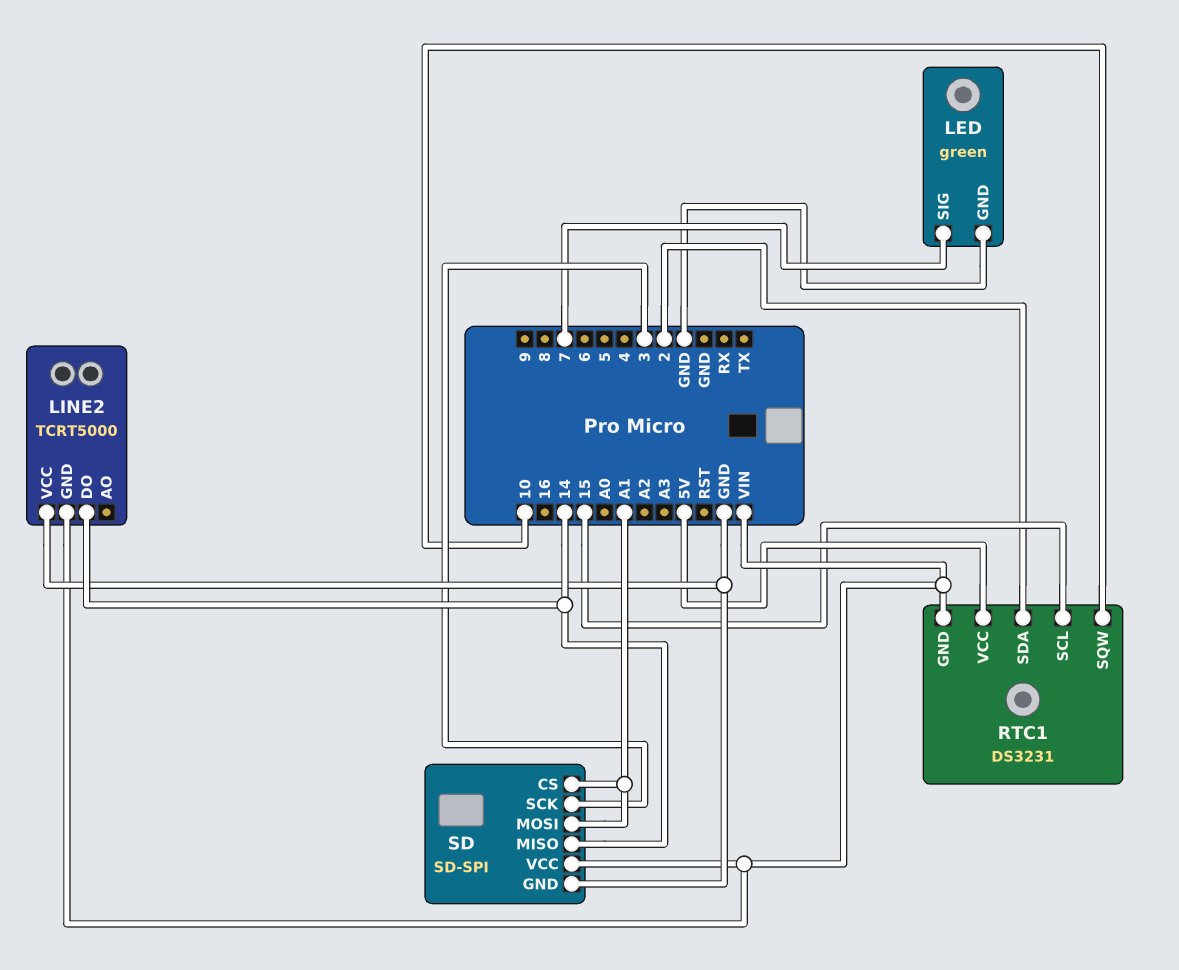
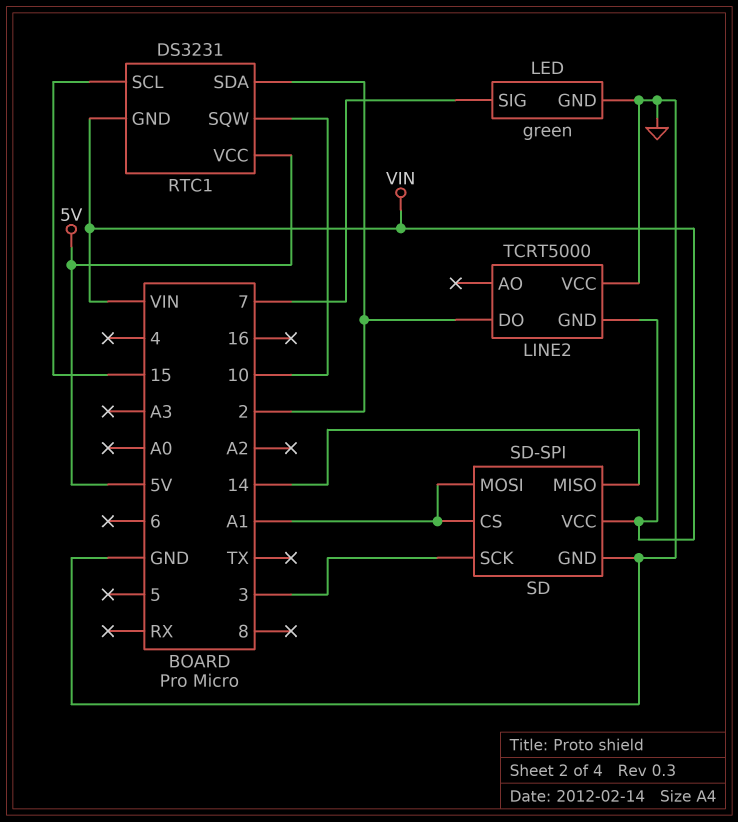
LINE2 pin DO: 14 -> 2

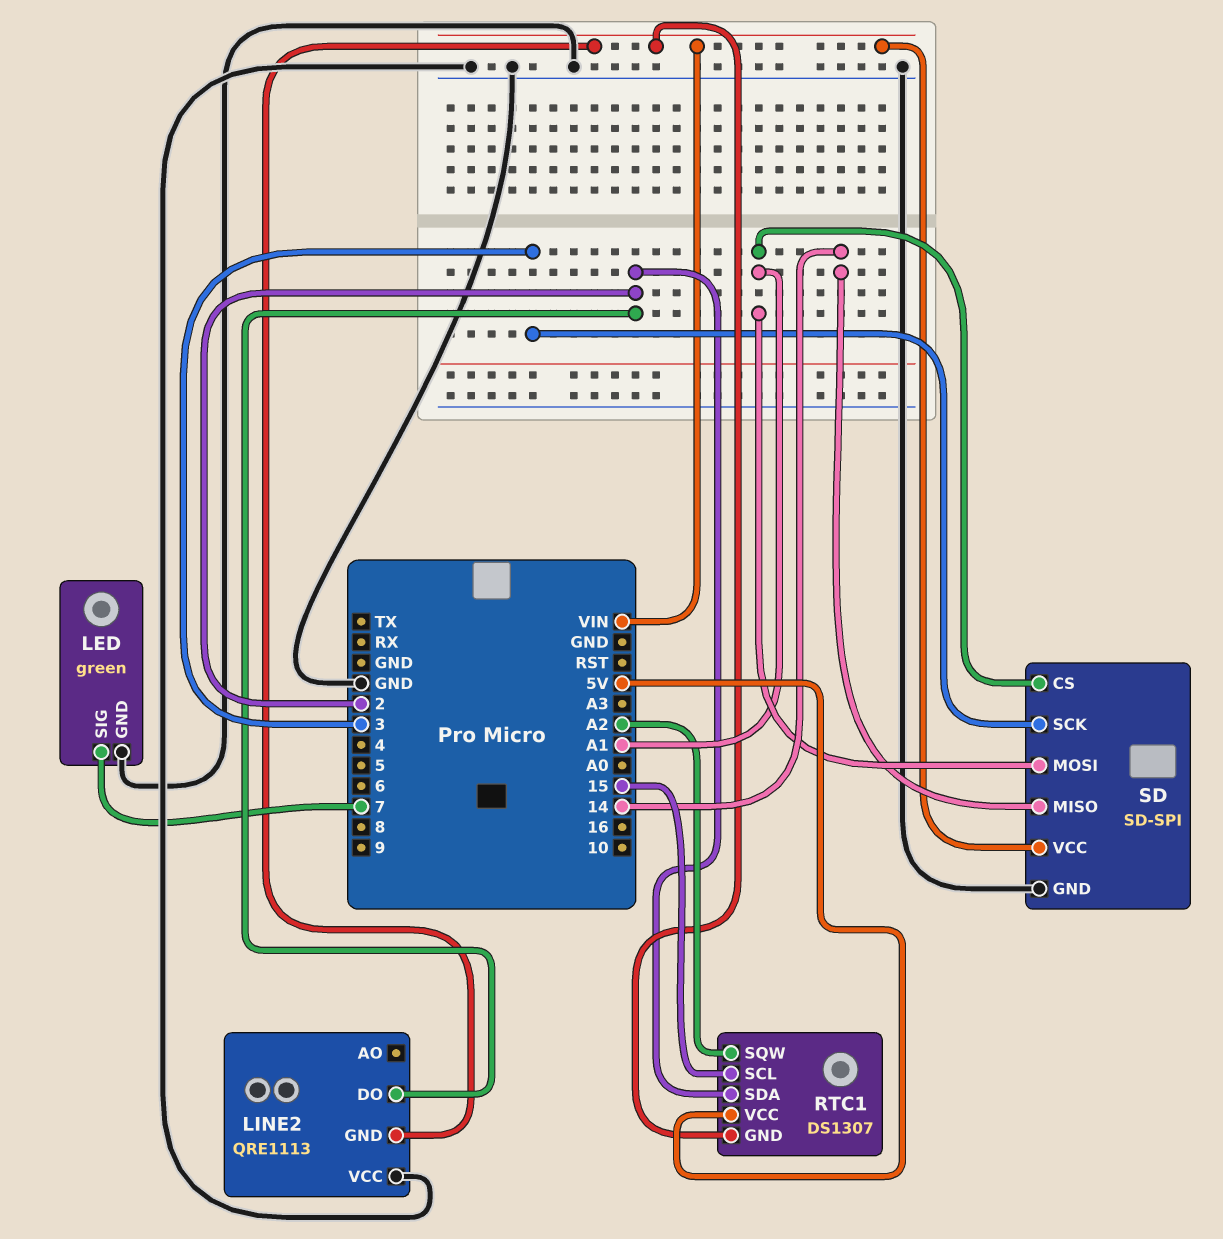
LINE2: TCRT5000 -> QRE1113
RTC1: DS3231 -> DS1307
RTC1 pin SQW: 10 -> A2

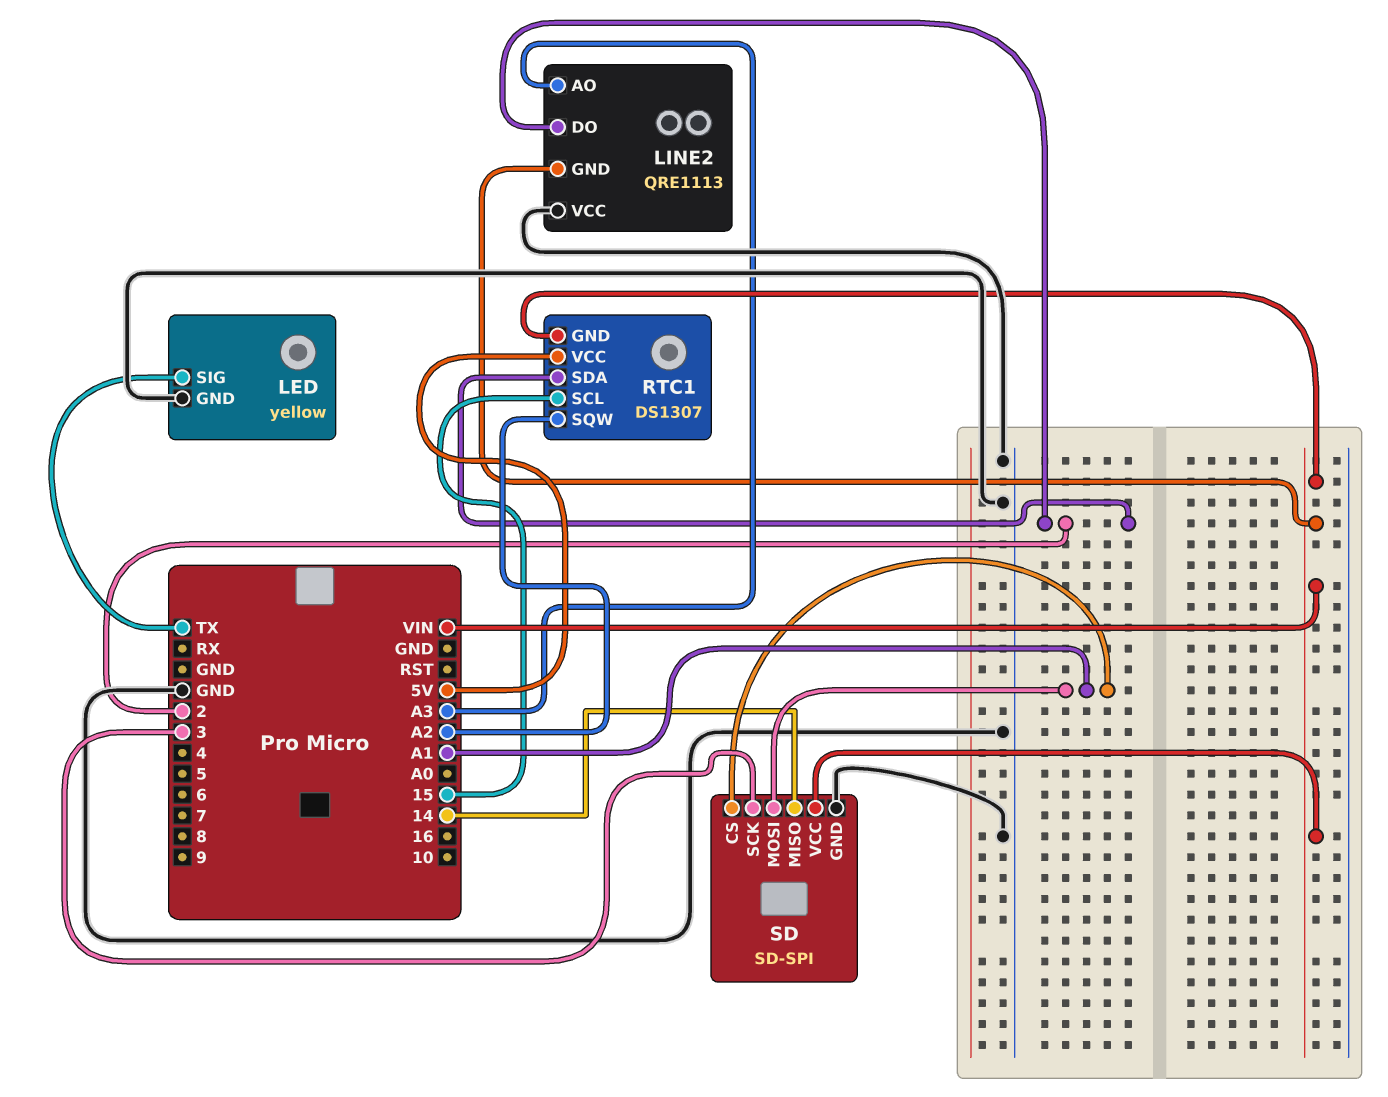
LED: green -> yellow
LED pin SIG: 7 -> TX
LINE2 pin AO: none -> A3

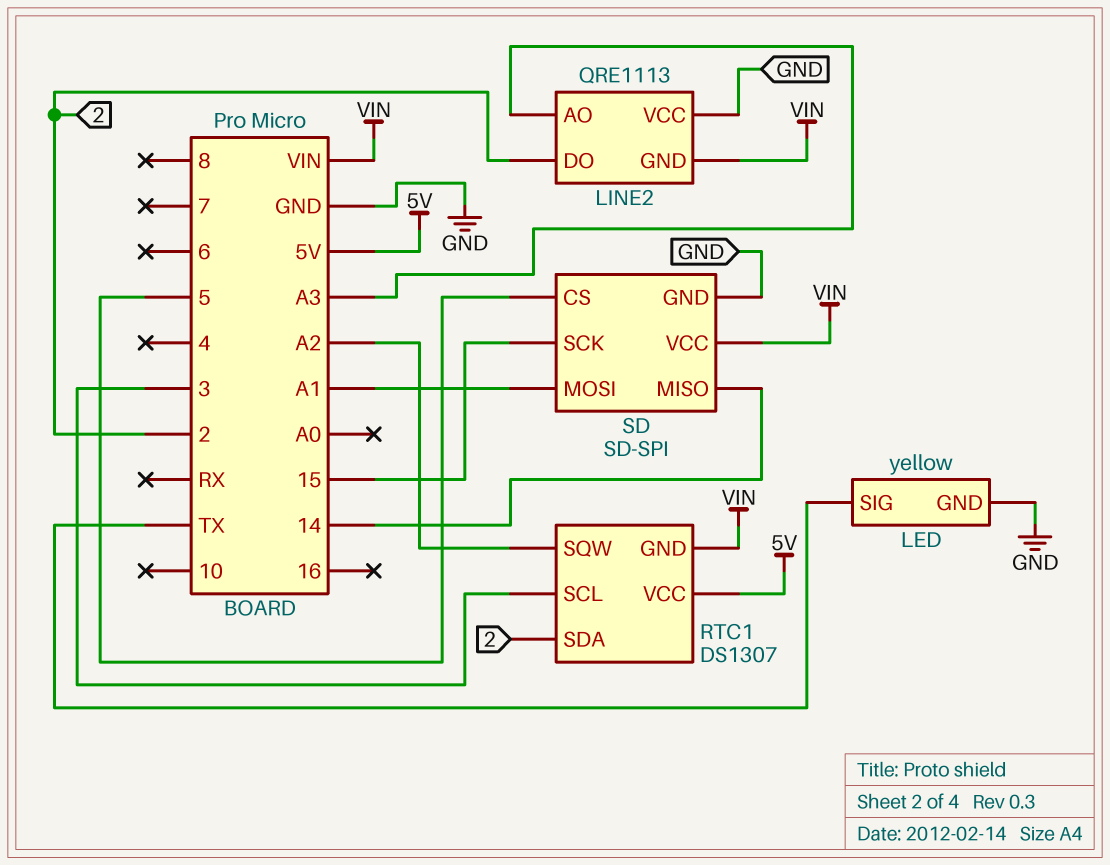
RTC1 pin SCL: 15 -> 3
SD pin CS: A1 -> 5
SD pin SCK: 3 -> 15

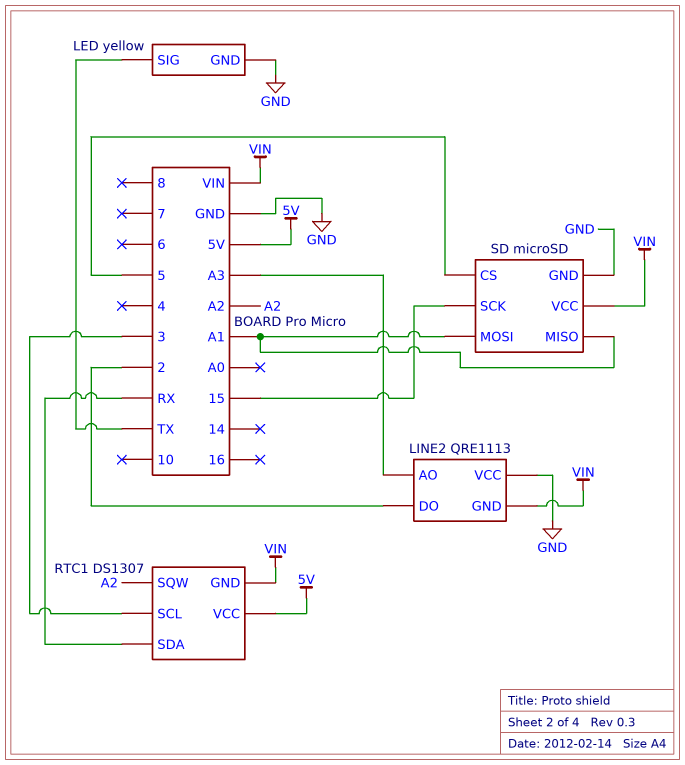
RTC1 pin SDA: 2 -> RX
SD: SD-SPI -> microSD
SD pin MISO: 14 -> A1

